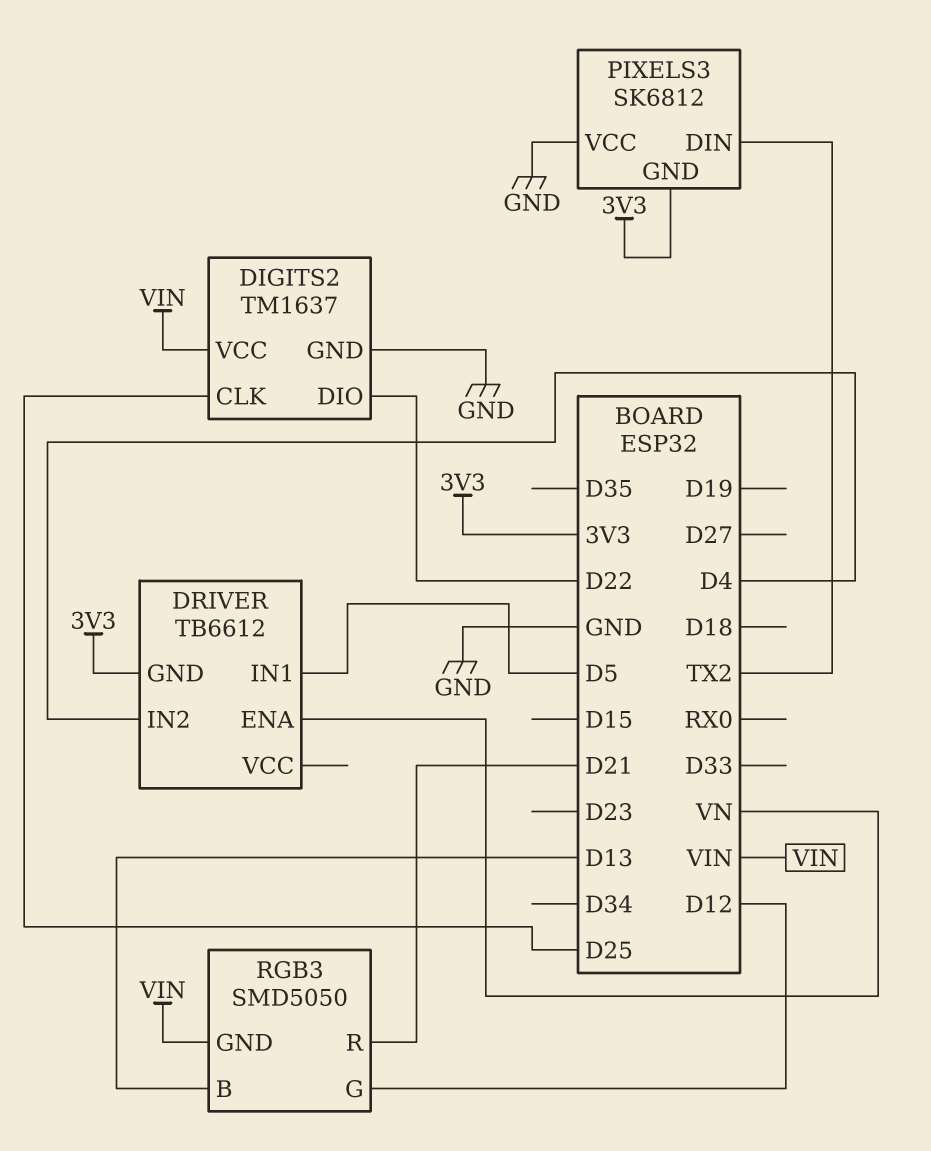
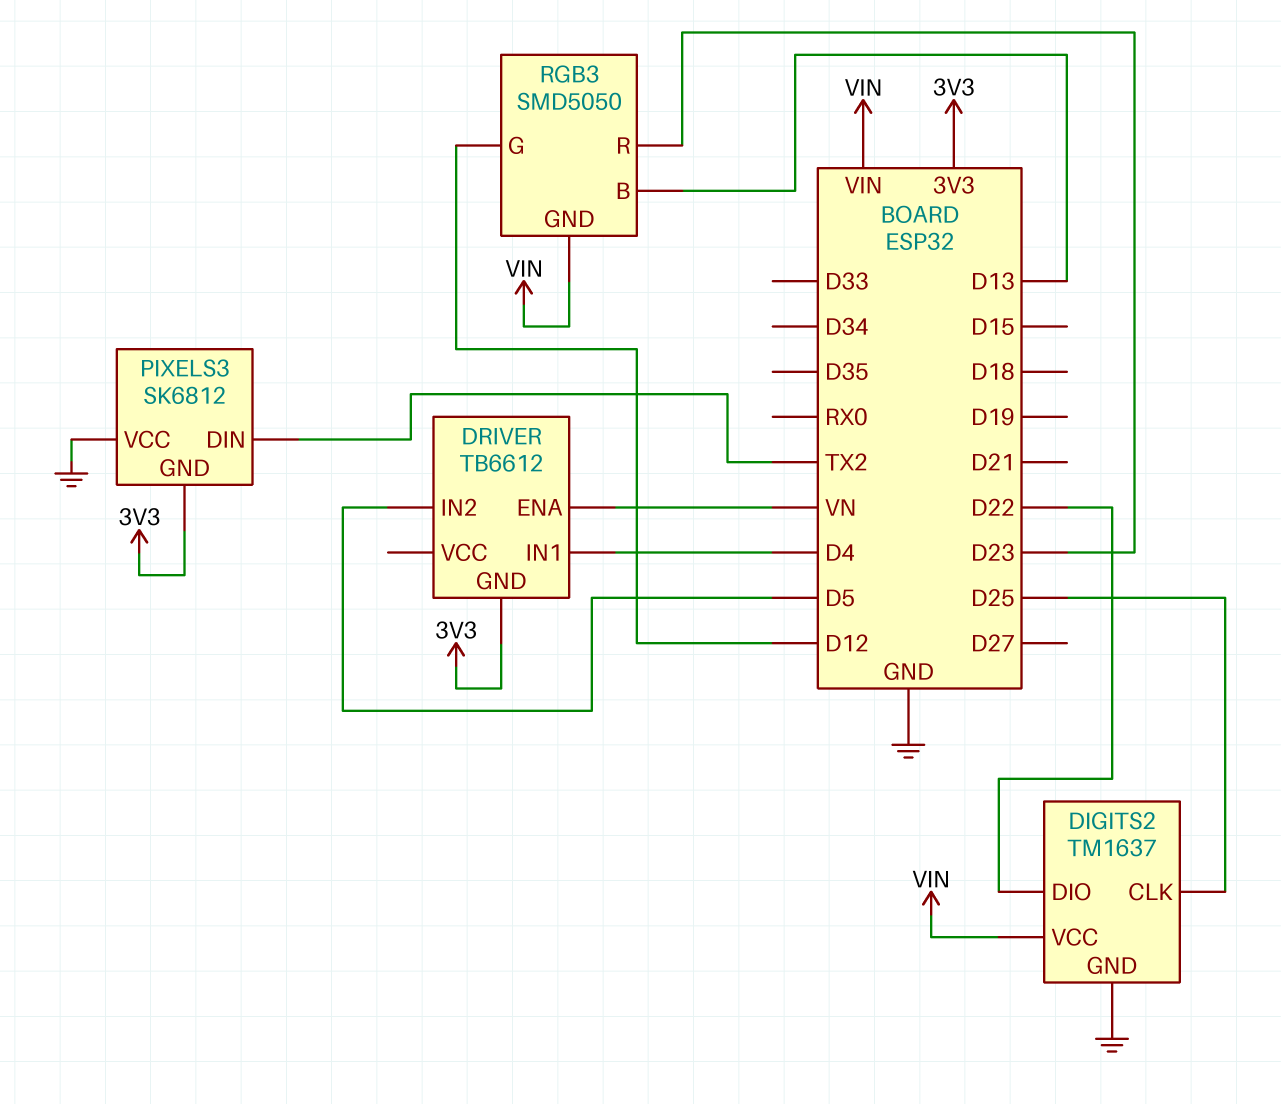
DRIVER pin IN1: D5 -> D4
DRIVER pin IN2: D4 -> D5
RGB3 pin R: D21 -> D23

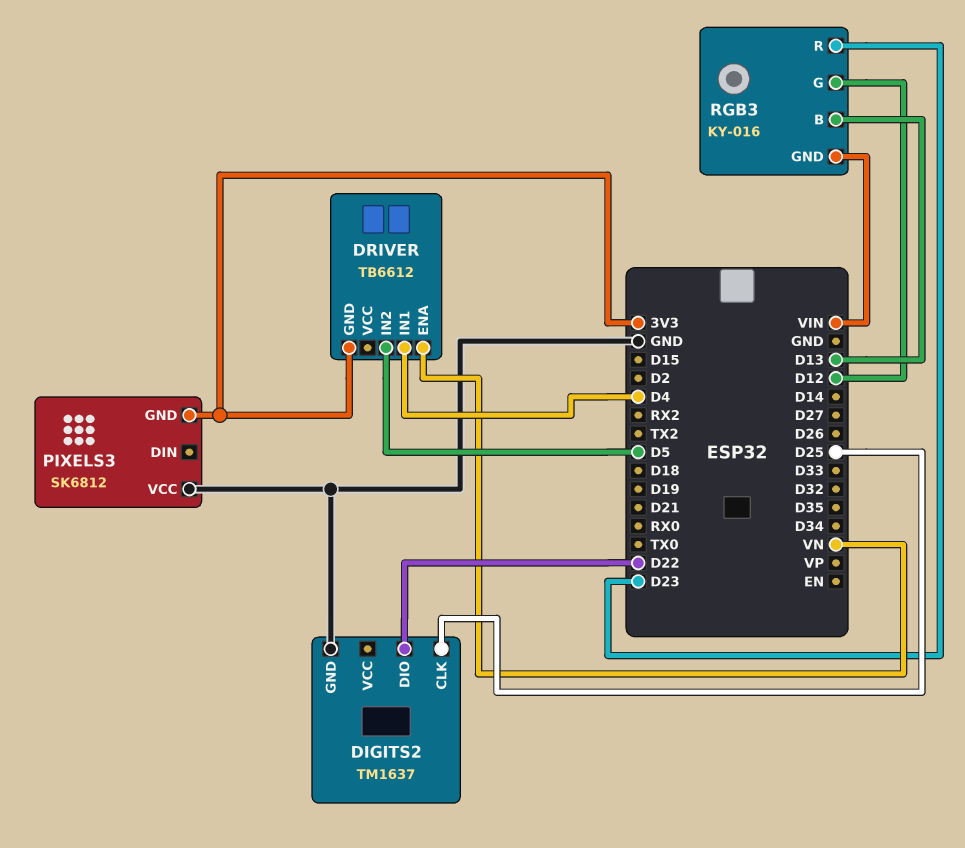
DIGITS2 pin VCC: VIN -> none
PIXELS3 pin DIN: TX2 -> none
RGB3: SMD5050 -> KY-016

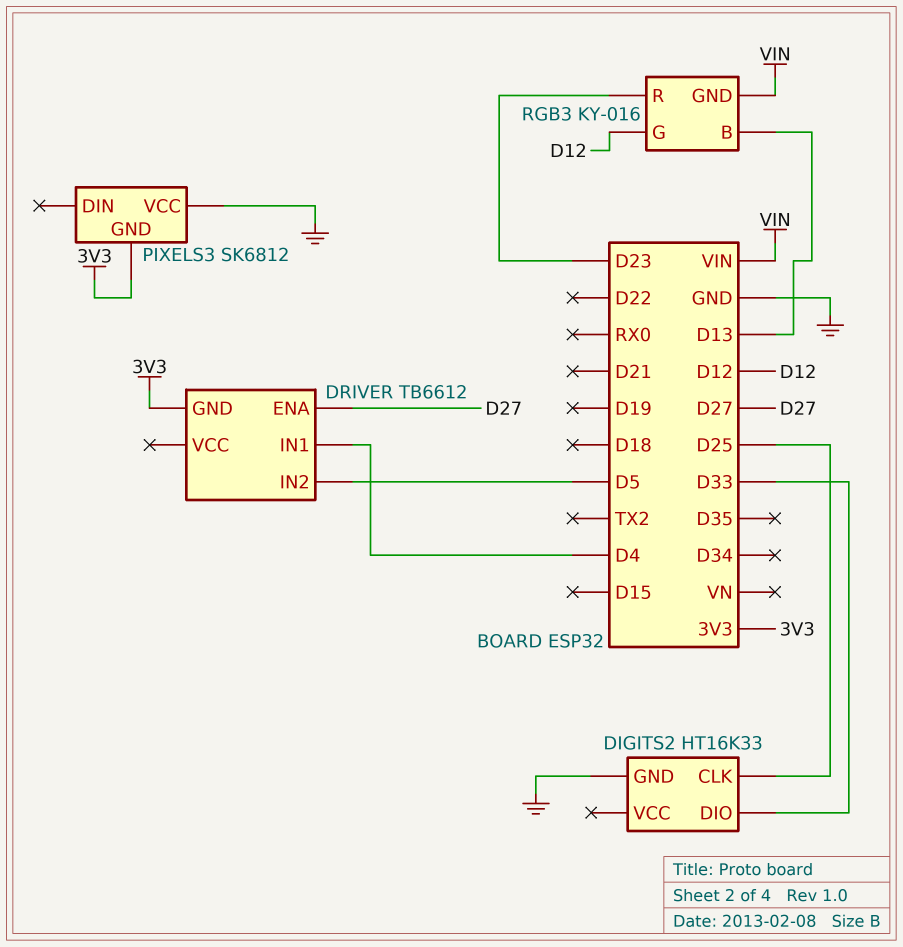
DIGITS2: TM1637 -> HT16K33
DIGITS2 pin DIO: D22 -> D33
DRIVER pin ENA: VN -> D27

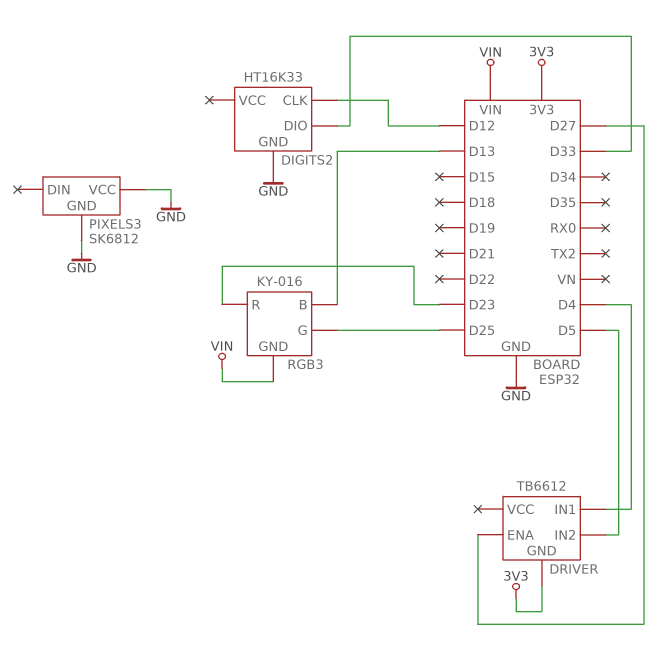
DIGITS2 pin CLK: D25 -> D12
PIXELS3 pin GND: 3V3 -> GND
RGB3 pin G: D12 -> D25

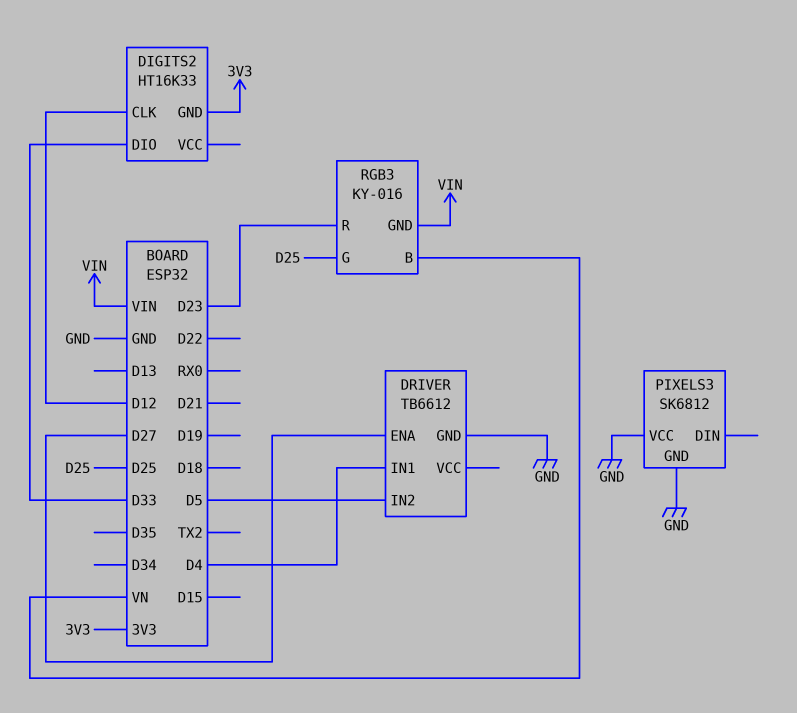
DIGITS2 pin GND: GND -> 3V3
DRIVER pin GND: 3V3 -> GND
RGB3 pin B: D13 -> VN

